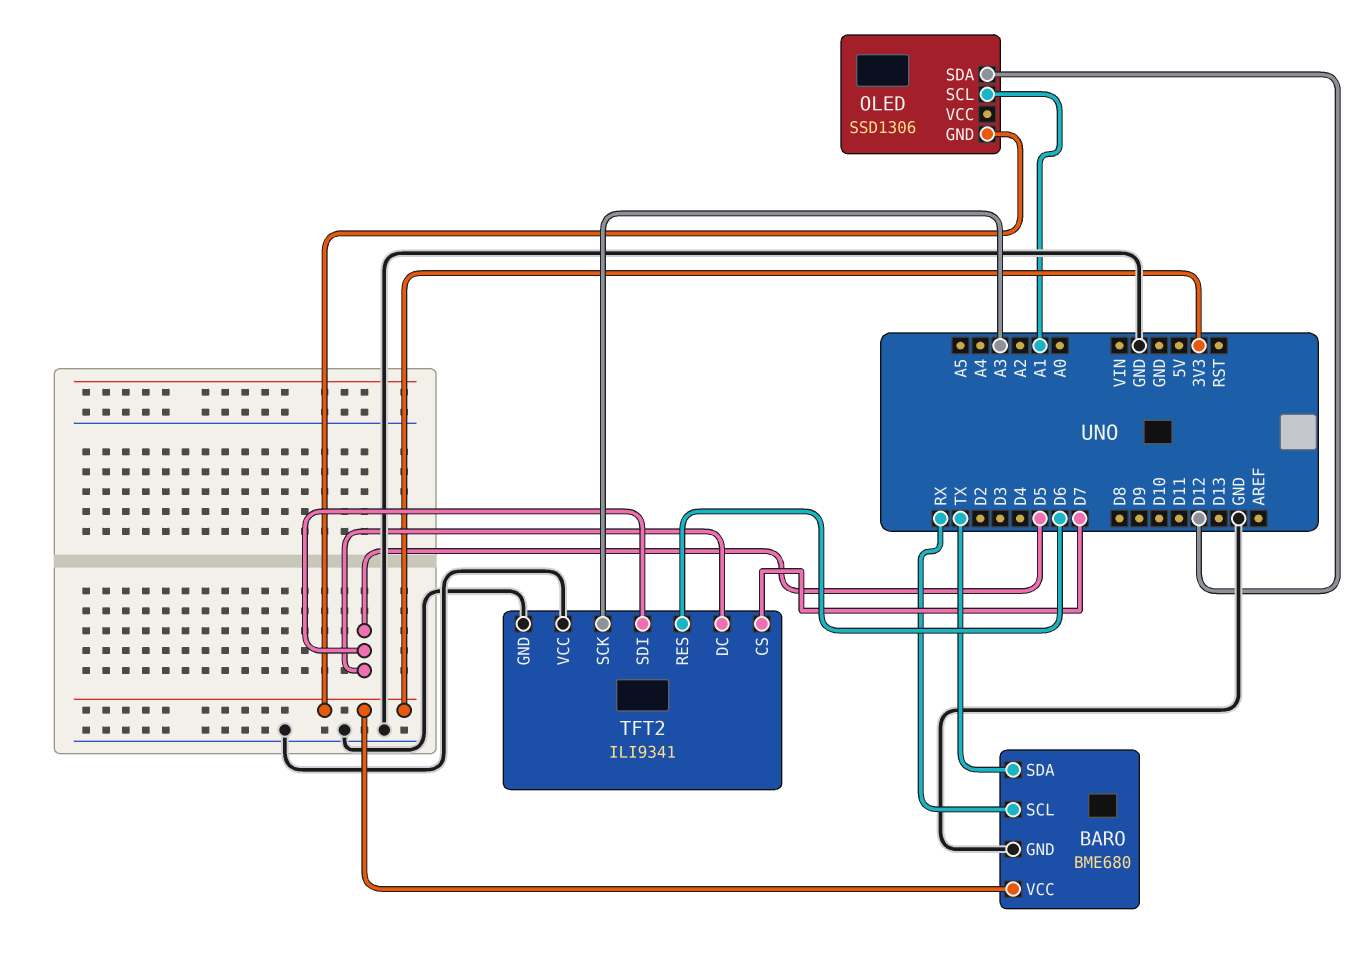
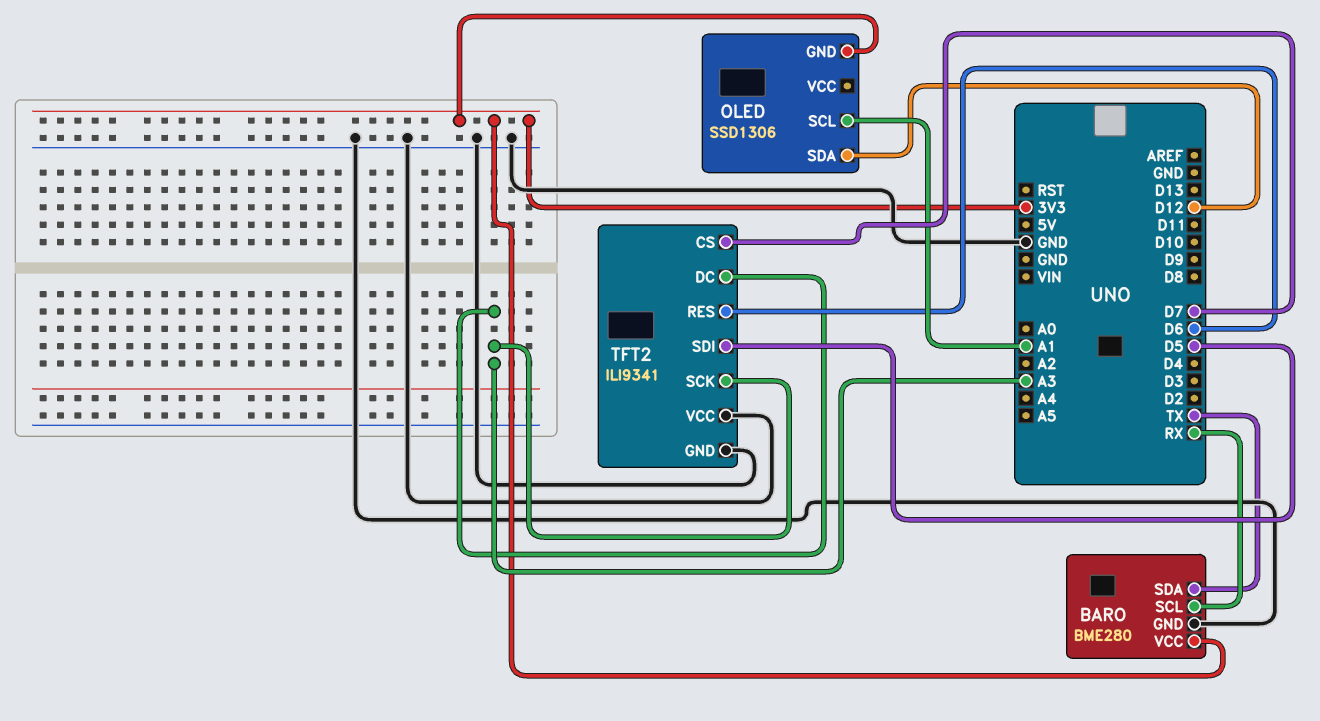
BARO: BME680 -> BME280
TFT2 pin DC: D5 -> A3

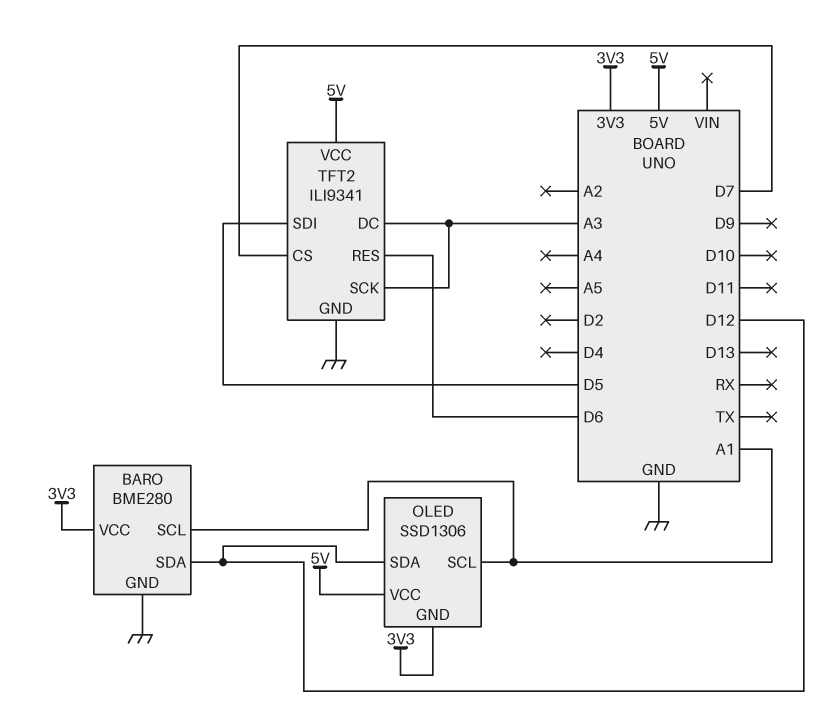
BARO pin SCL: RX -> A1
BARO pin SDA: TX -> D12
OLED pin VCC: none -> 5V
TFT2 pin VCC: GND -> 5V

